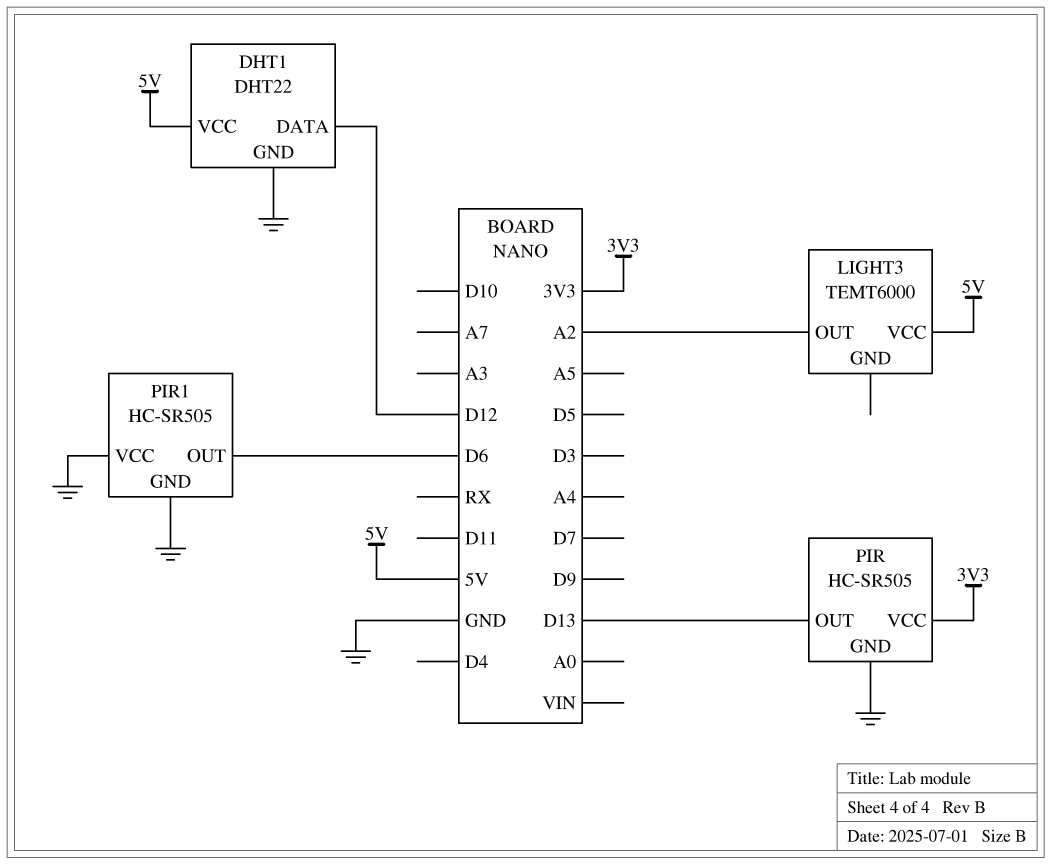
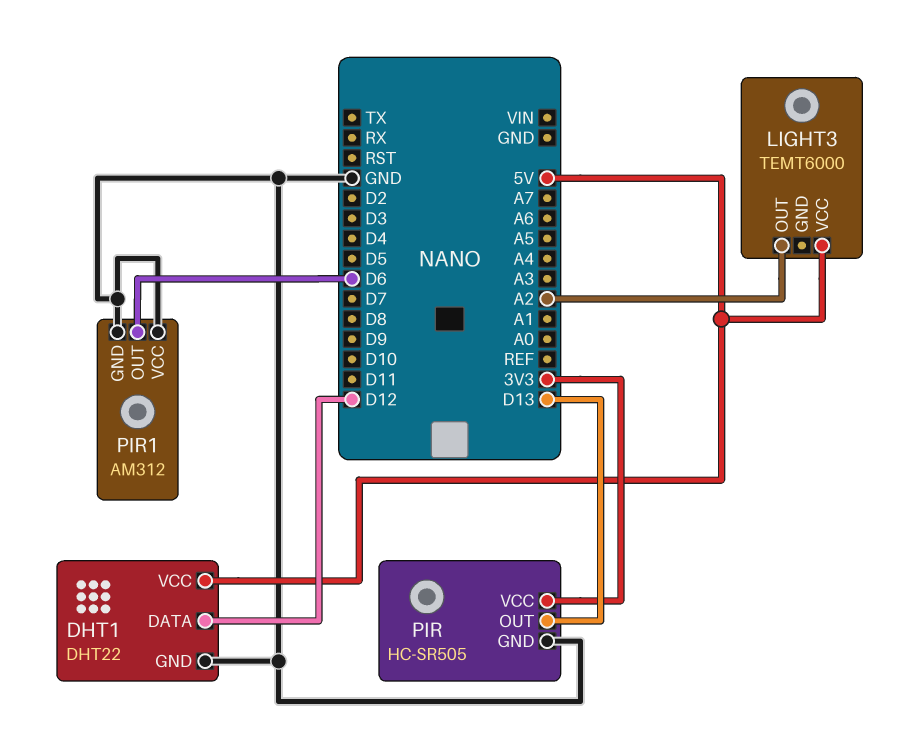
PIR1: HC-SR505 -> AM312

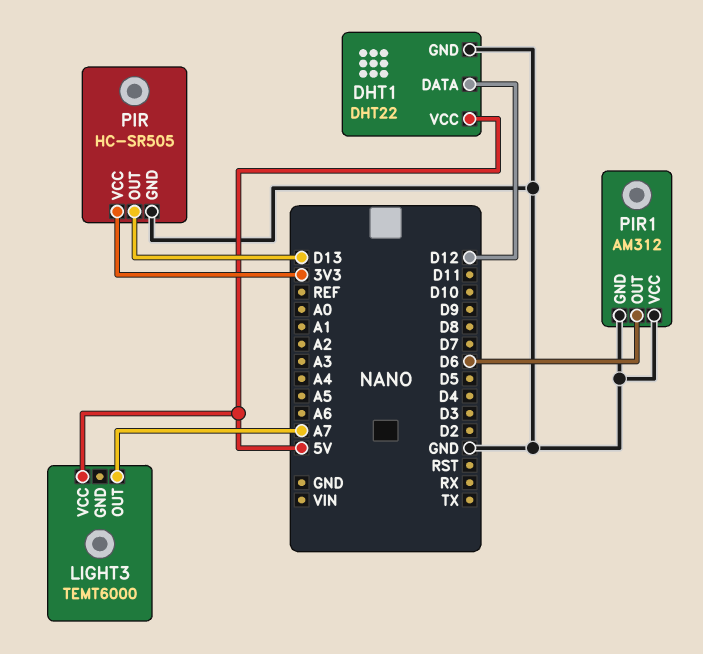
LIGHT3 pin OUT: A2 -> A7

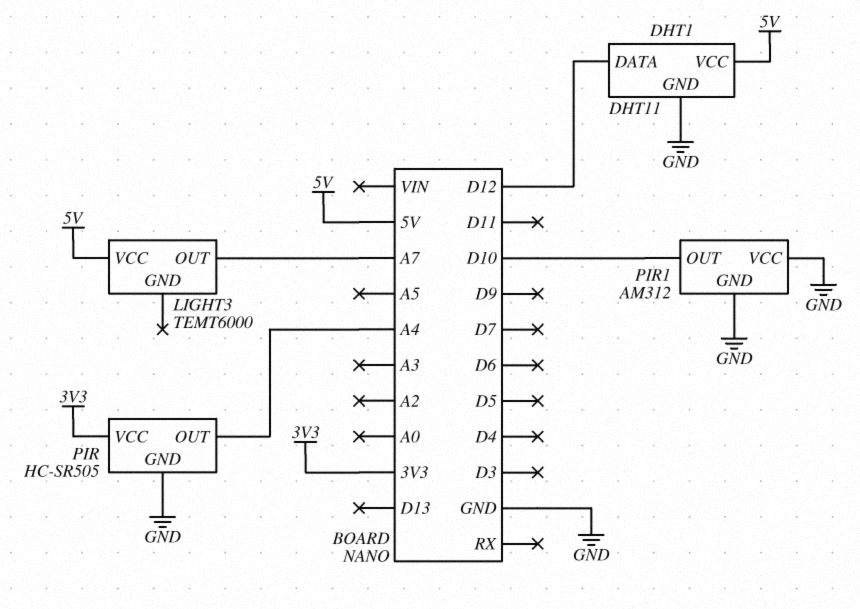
DHT1: DHT22 -> DHT11
PIR pin OUT: D13 -> A4
PIR1 pin OUT: D6 -> D10

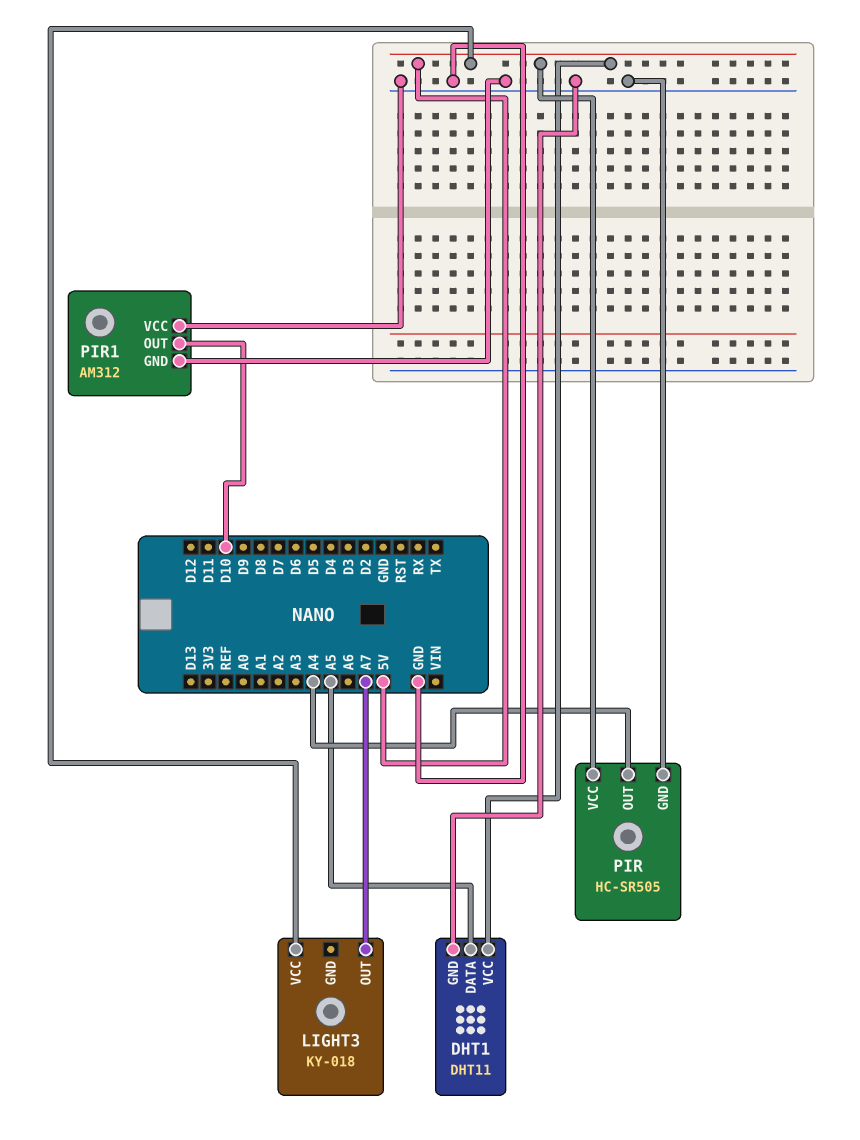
DHT1 pin DATA: D12 -> A5
LIGHT3: TEMT6000 -> KY-018
PIR pin VCC: 3V3 -> 5V

